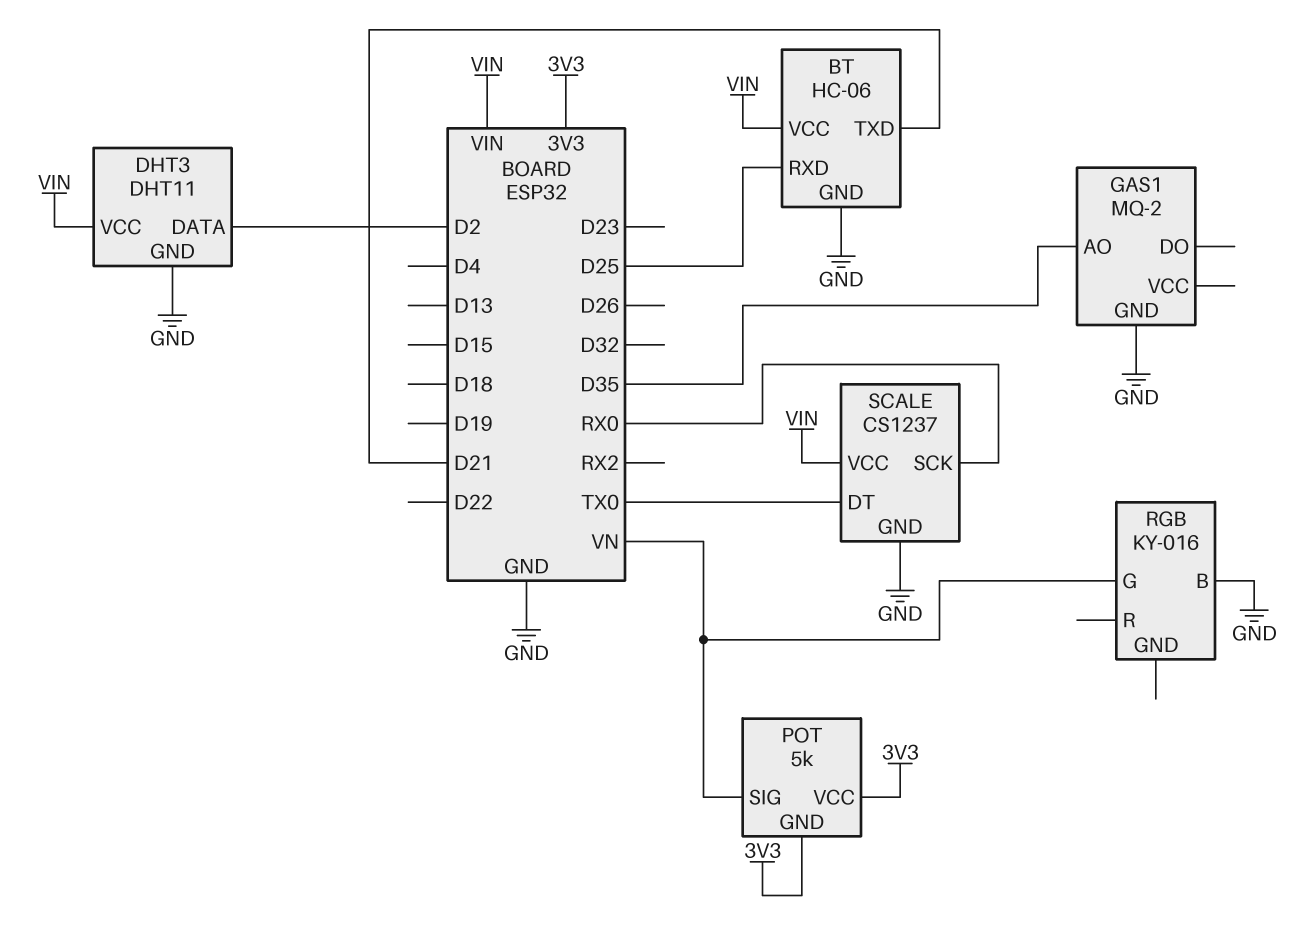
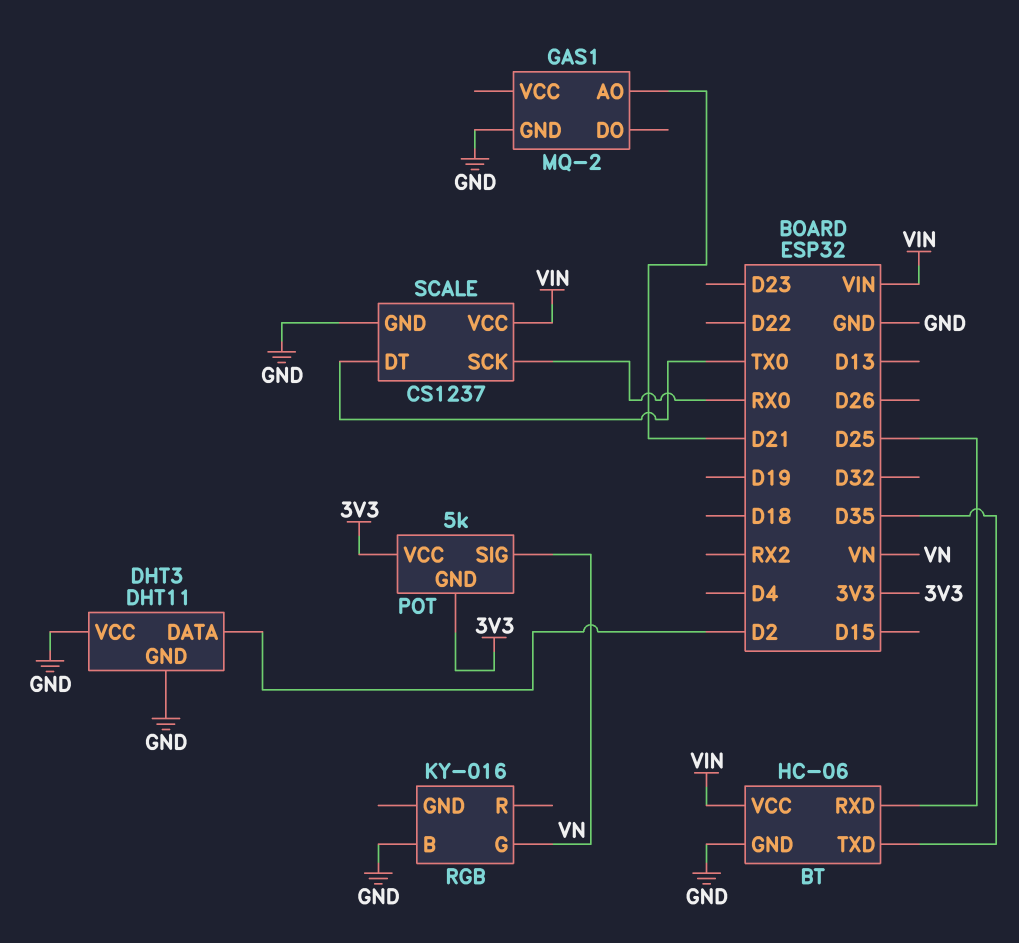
BT pin TXD: D21 -> D35
DHT3 pin VCC: VIN -> GND
GAS1 pin AO: D35 -> D21

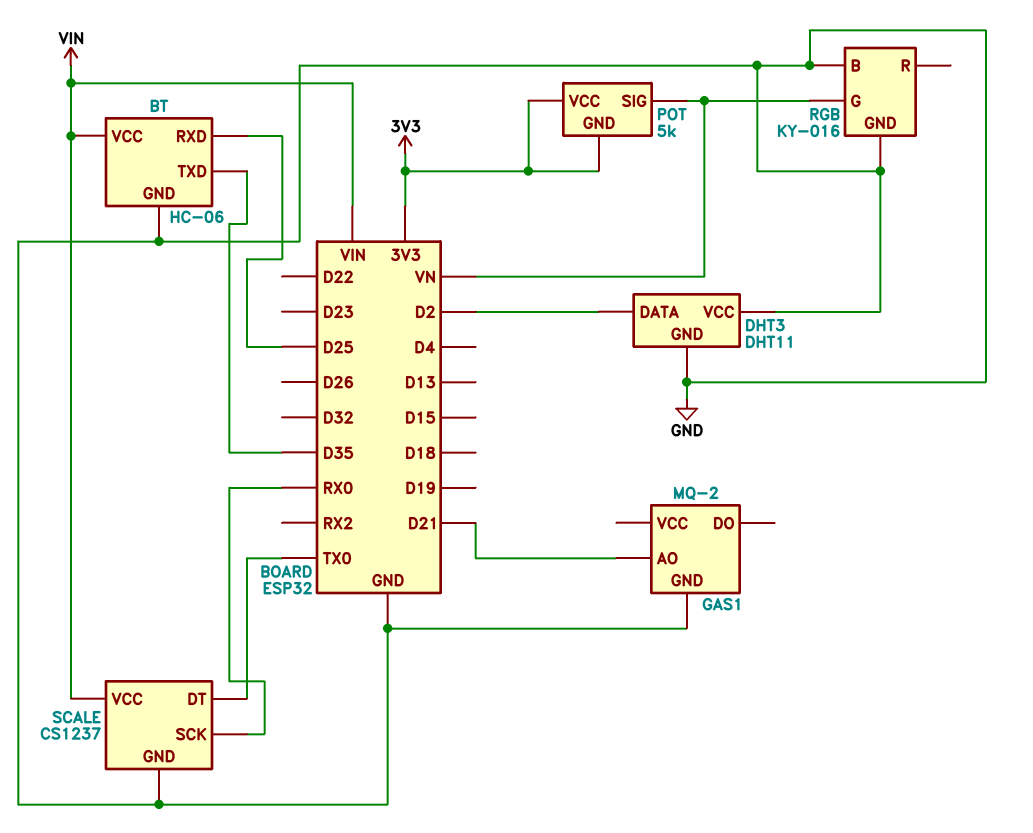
RGB pin GND: none -> GND

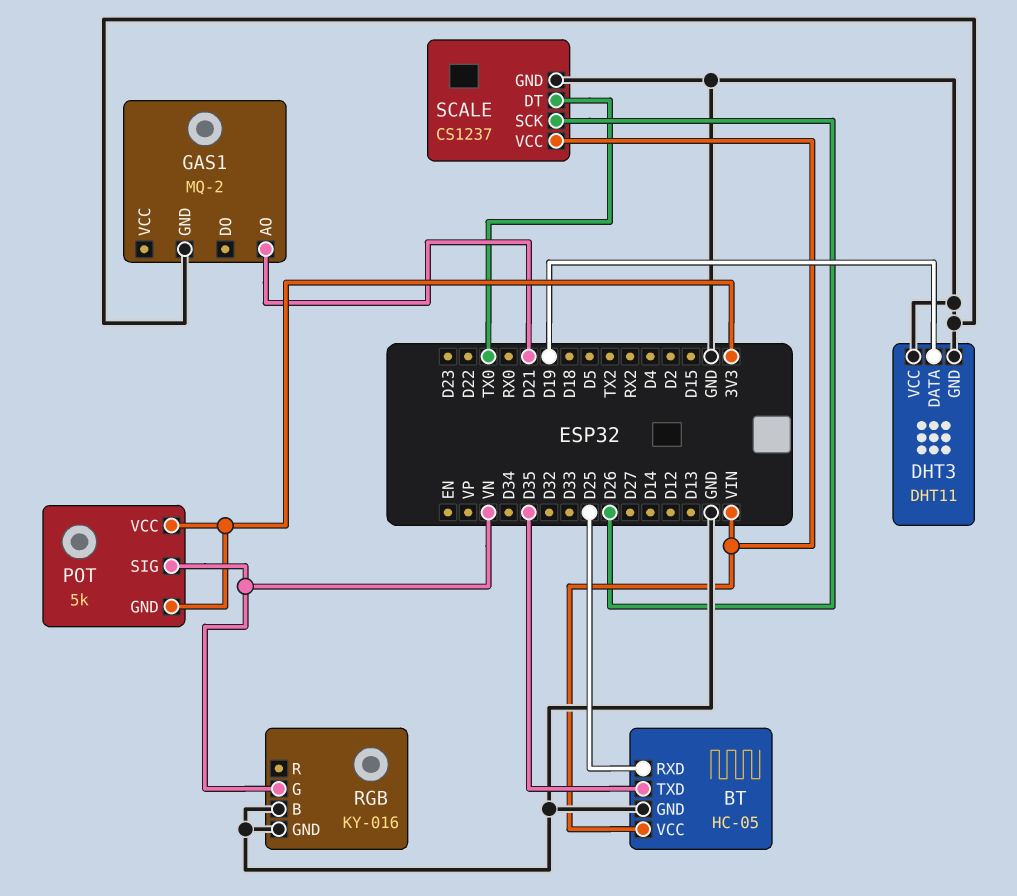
BT: HC-06 -> HC-05
DHT3 pin DATA: D2 -> D19
SCALE pin SCK: RX0 -> D26

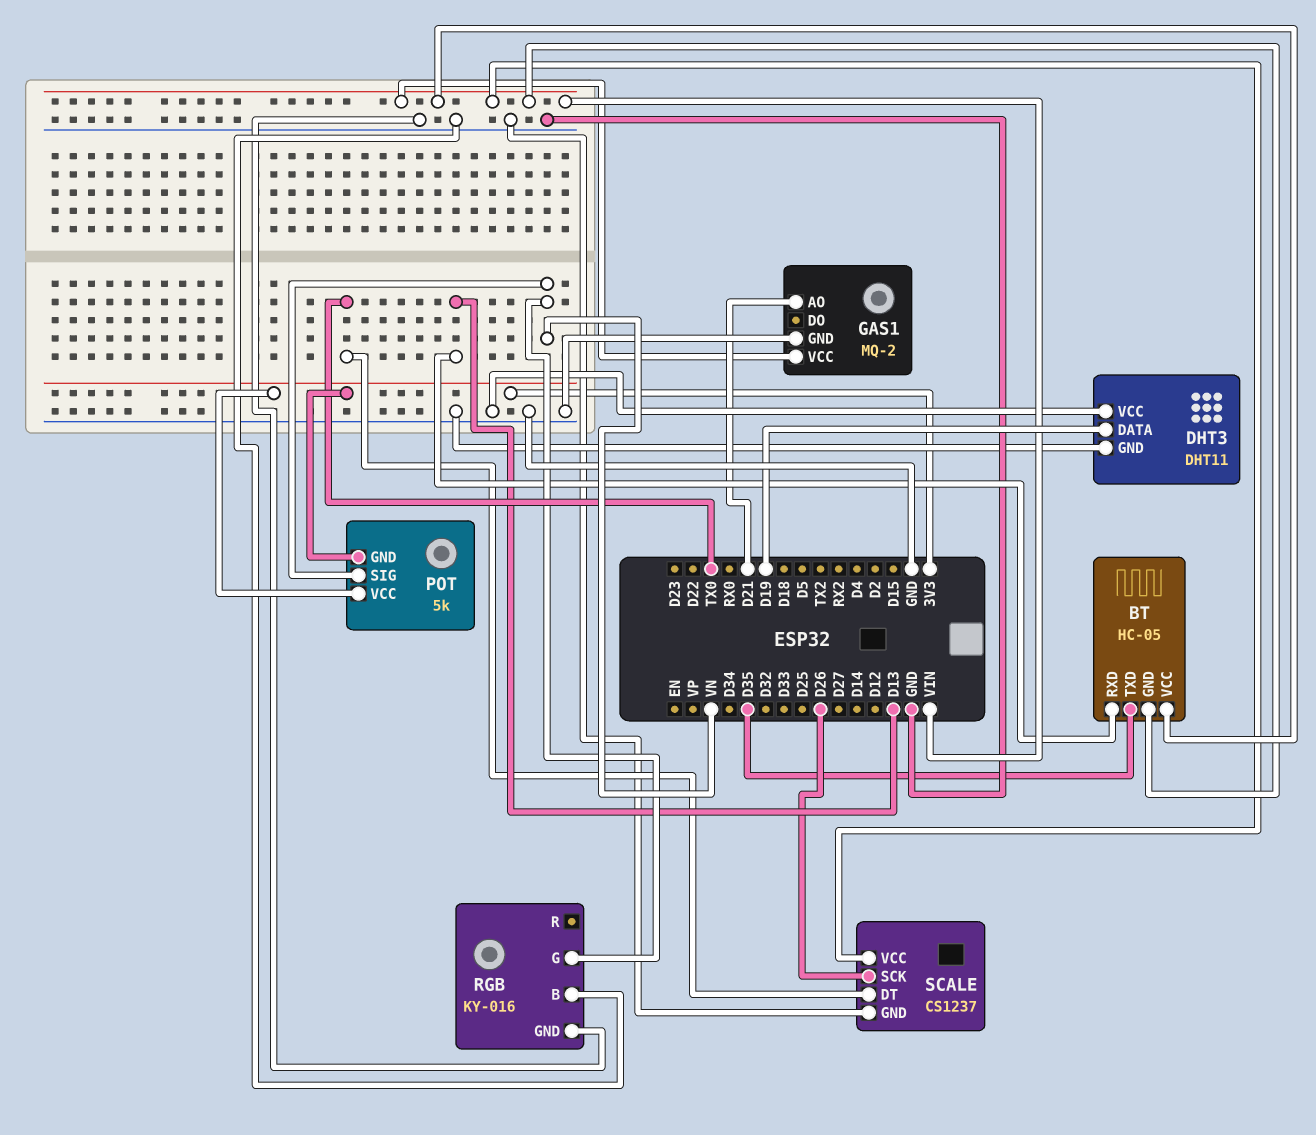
BT pin GND: GND -> VIN
BT pin RXD: D25 -> D13
GAS1 pin VCC: none -> VIN

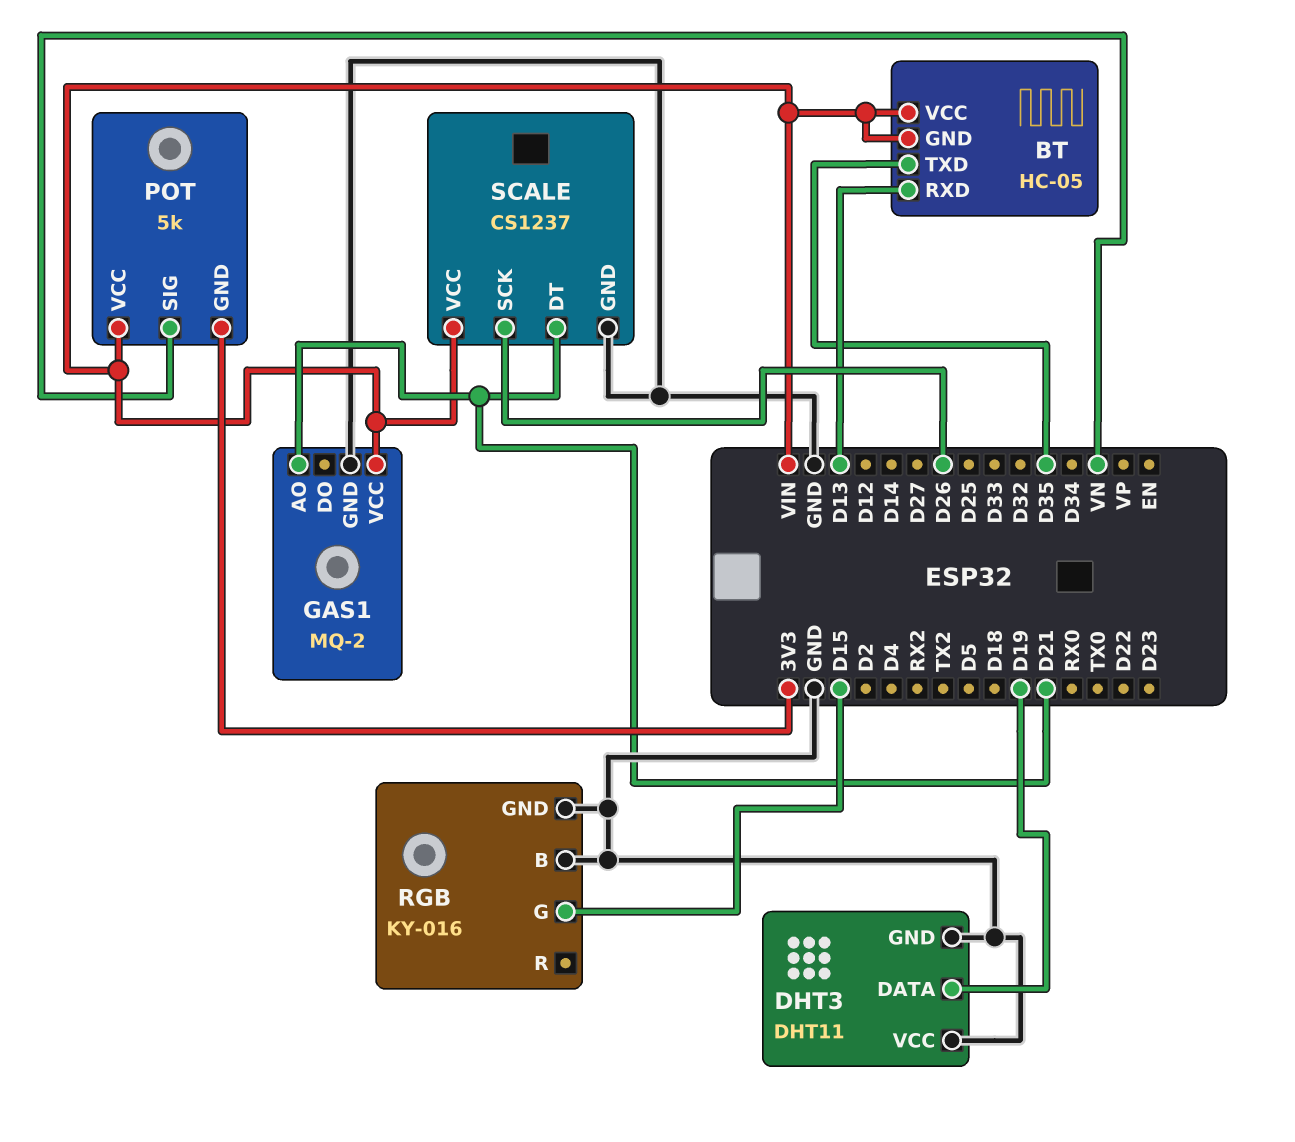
POT pin VCC: 3V3 -> VIN
RGB pin G: VN -> D15
SCALE pin DT: TX0 -> D21

